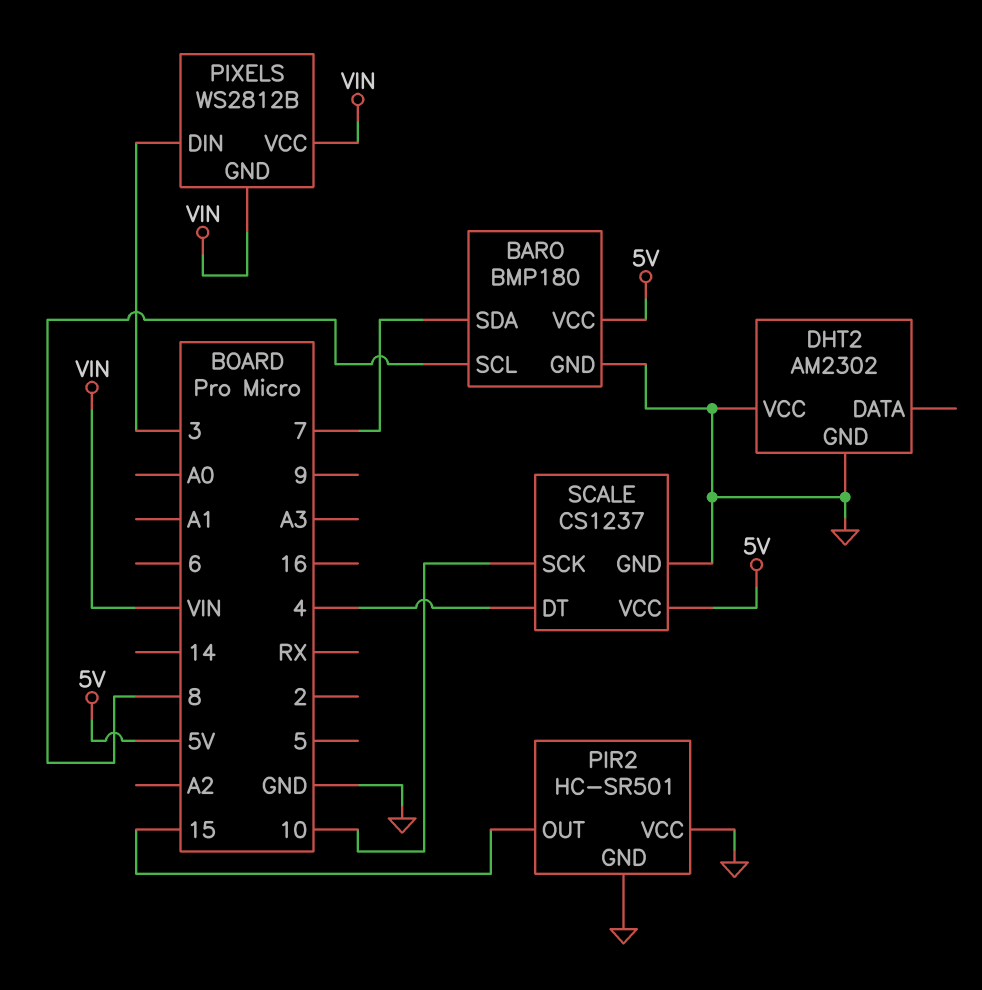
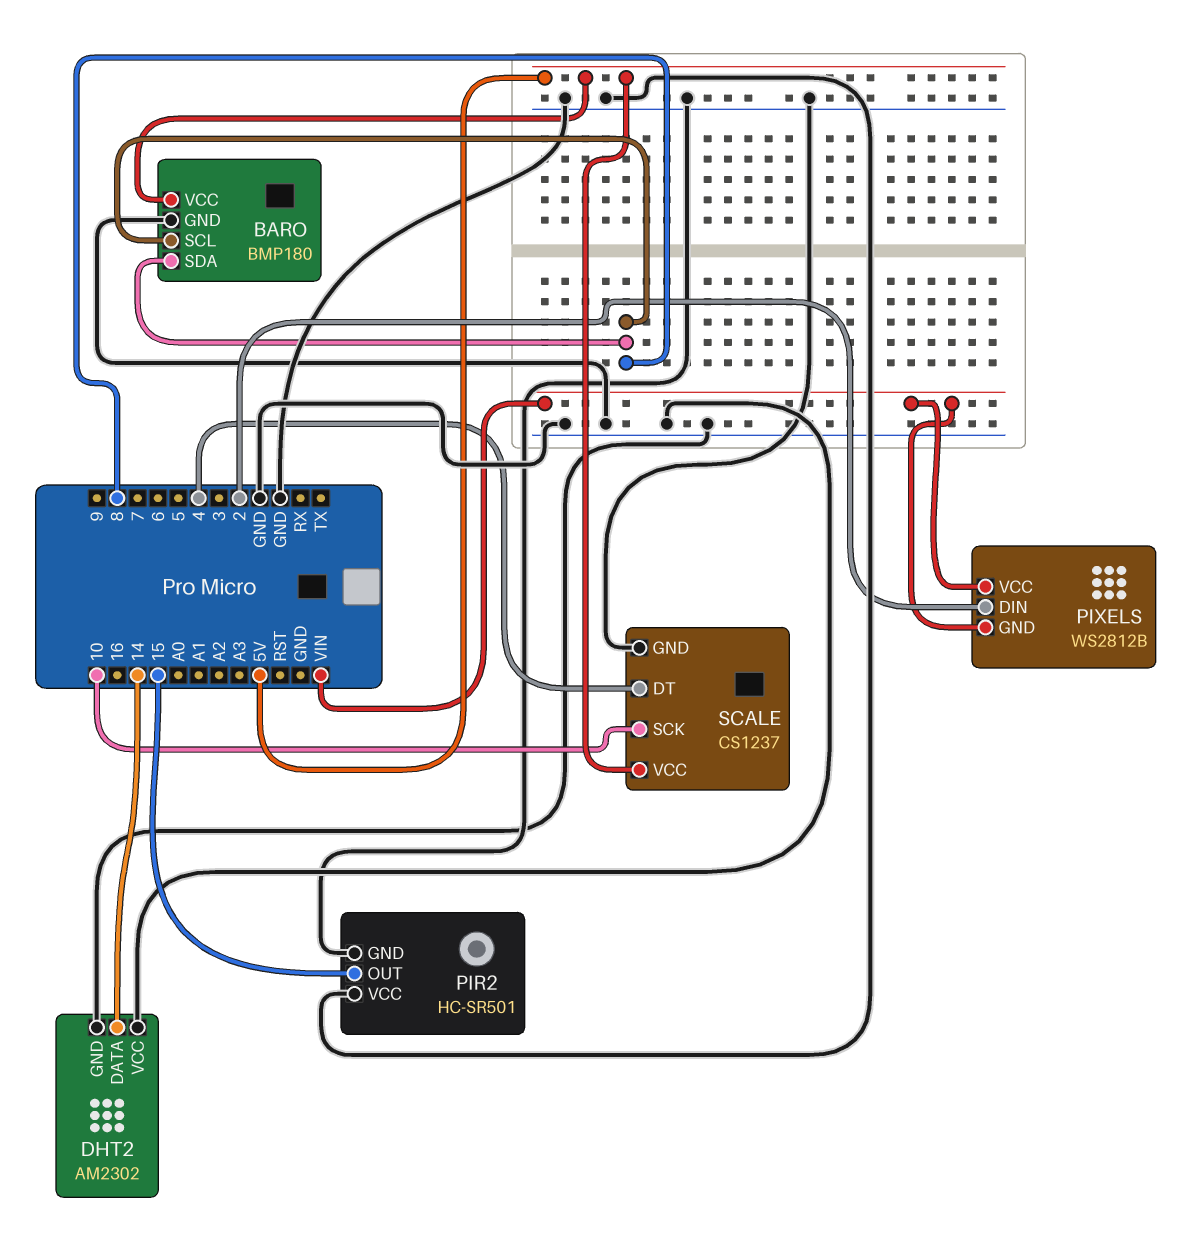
BARO pin SDA: 7 -> 8
DHT2 pin DATA: none -> 14
PIXELS pin DIN: 3 -> 2

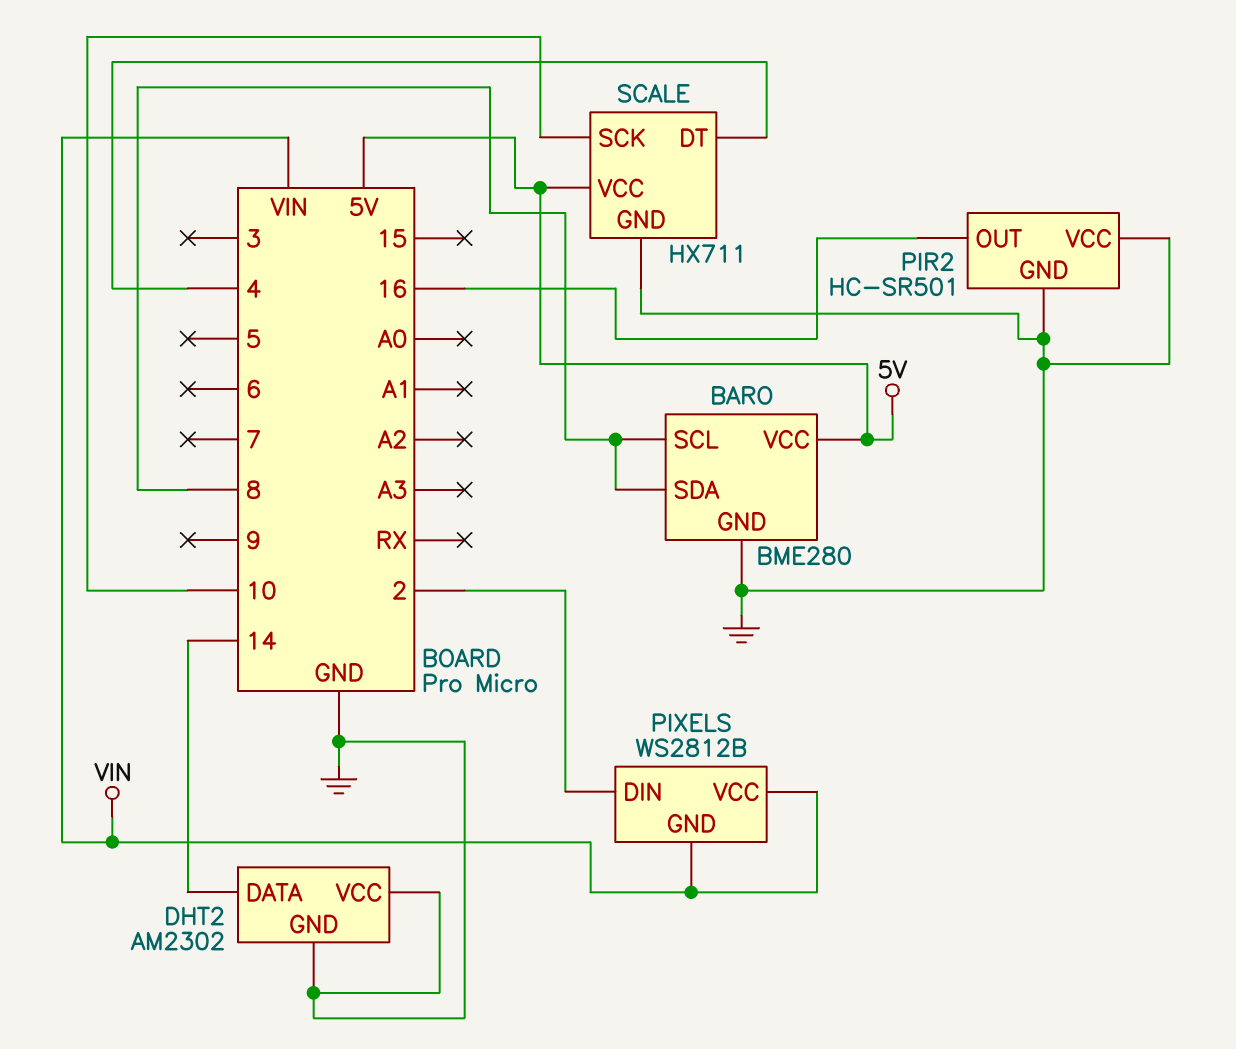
BARO: BMP180 -> BME280
PIR2 pin OUT: 15 -> 16
SCALE: CS1237 -> HX711

